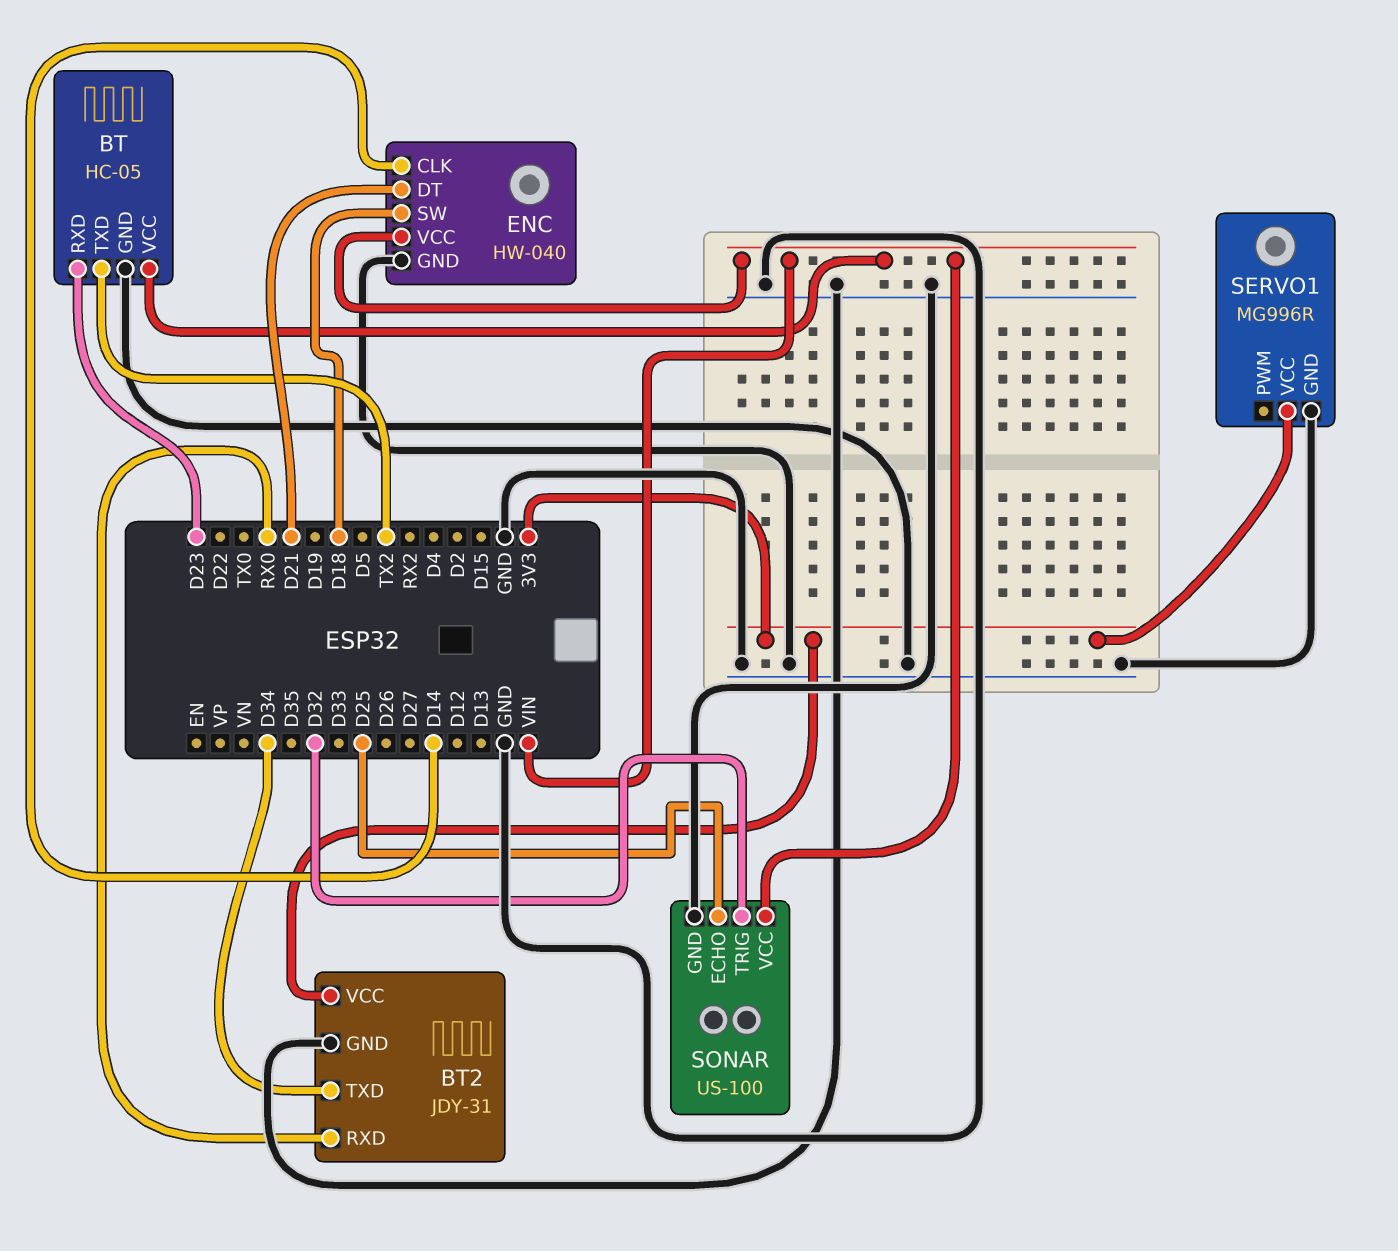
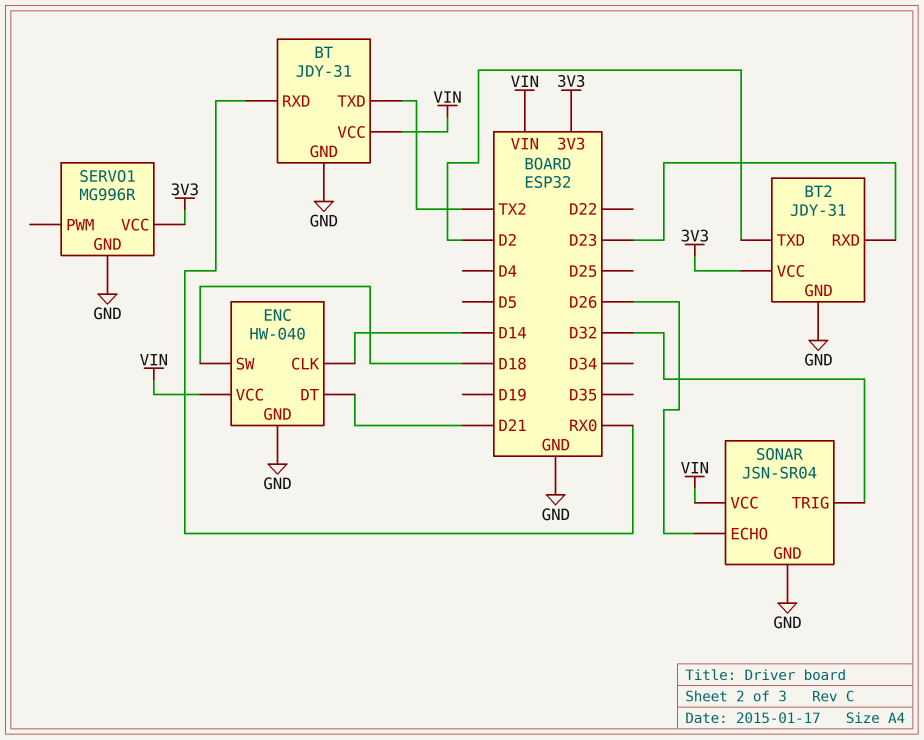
BT: HC-05 -> JDY-31
BT pin RXD: D23 -> RX0
BT2 pin RXD: RX0 -> D23
BT2 pin TXD: D34 -> D2
SONAR: US-100 -> JSN-SR04
SONAR pin ECHO: D25 -> D26

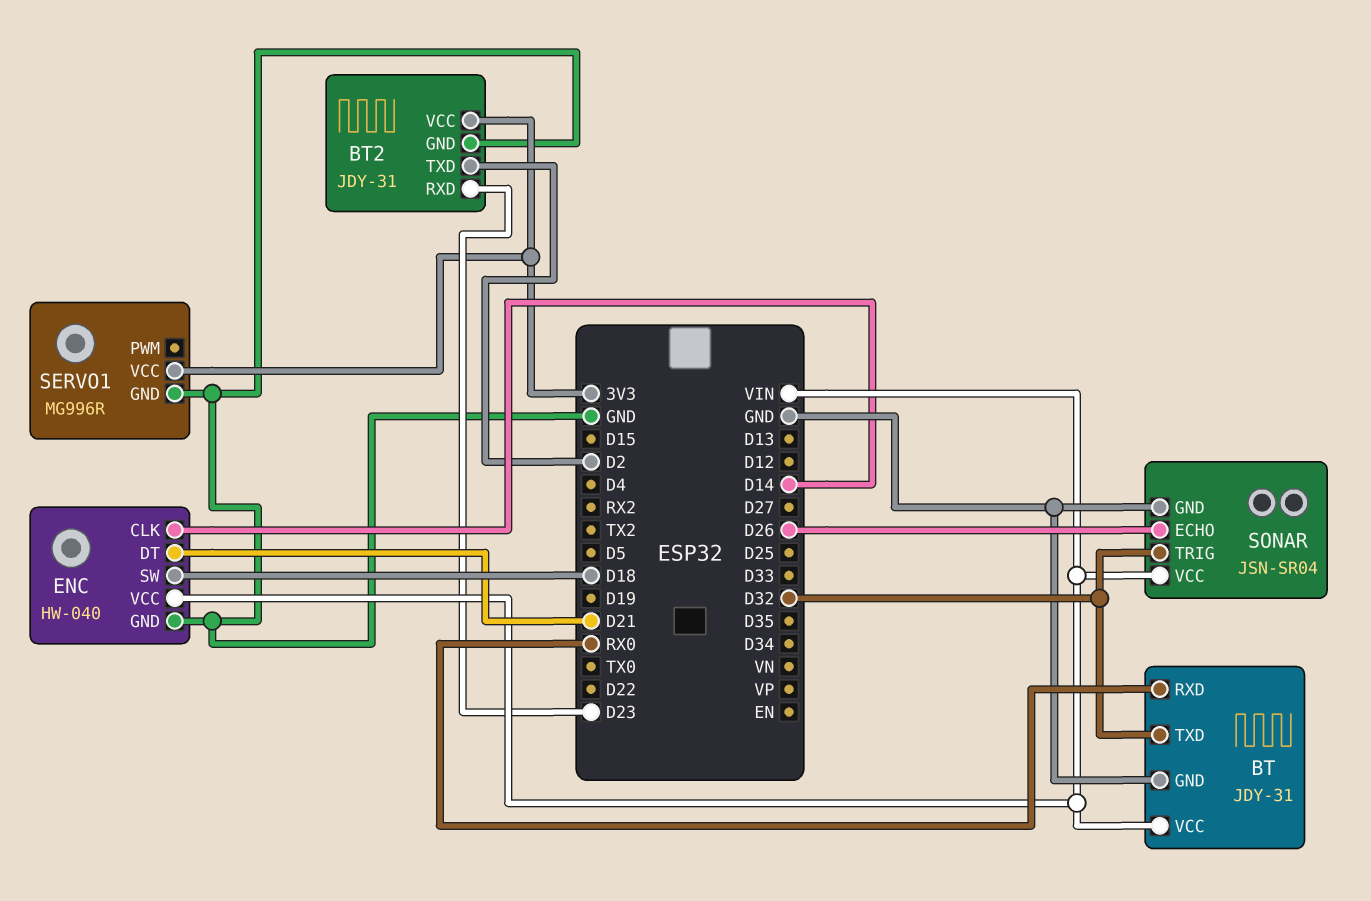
BT pin TXD: TX2 -> D32

